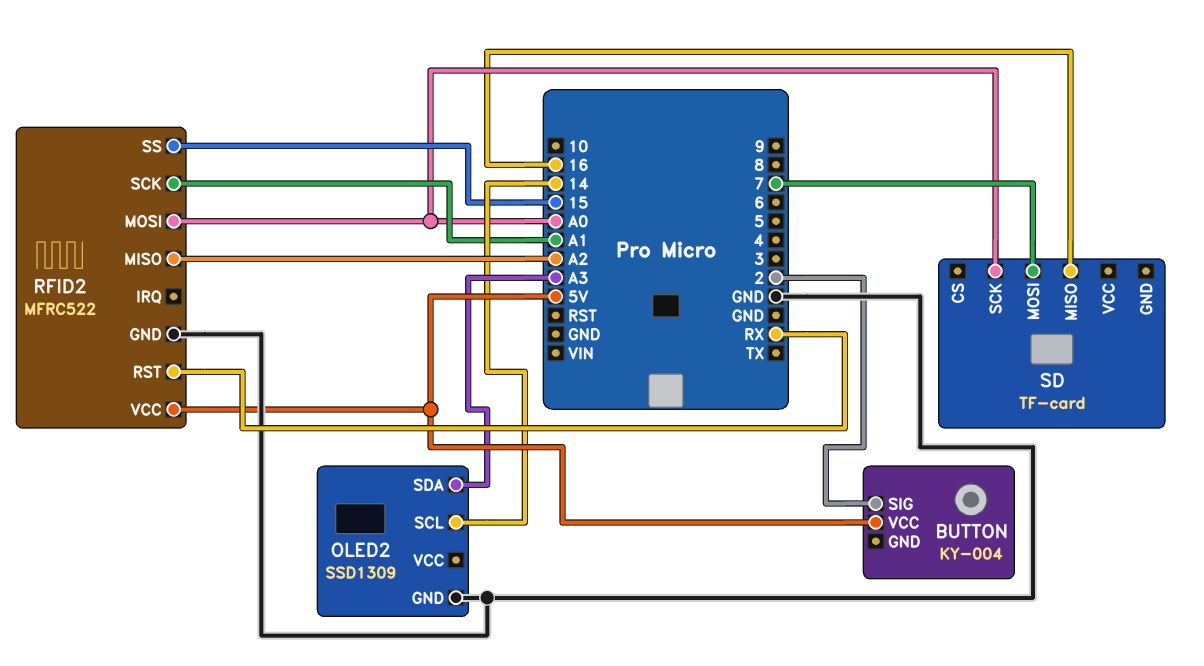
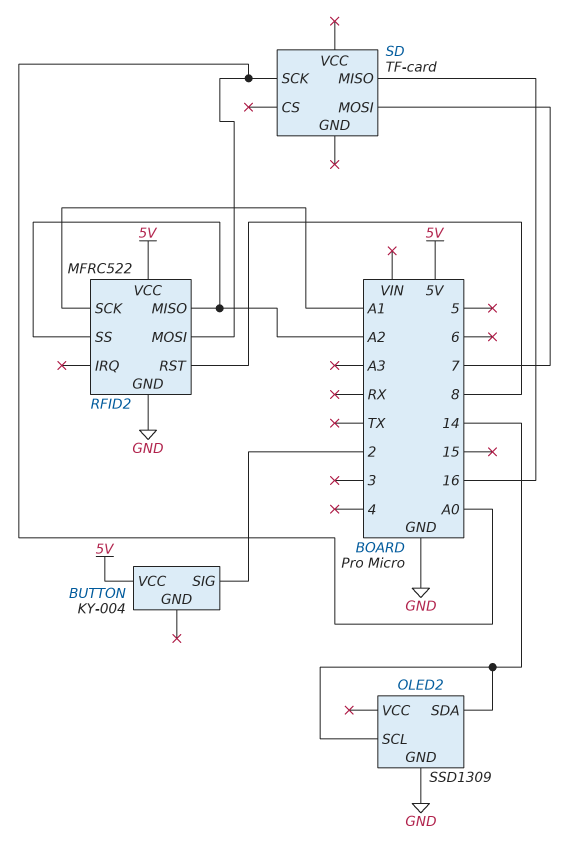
OLED2 pin SDA: A3 -> 14
RFID2 pin RST: RX -> 8
RFID2 pin SS: 15 -> A2

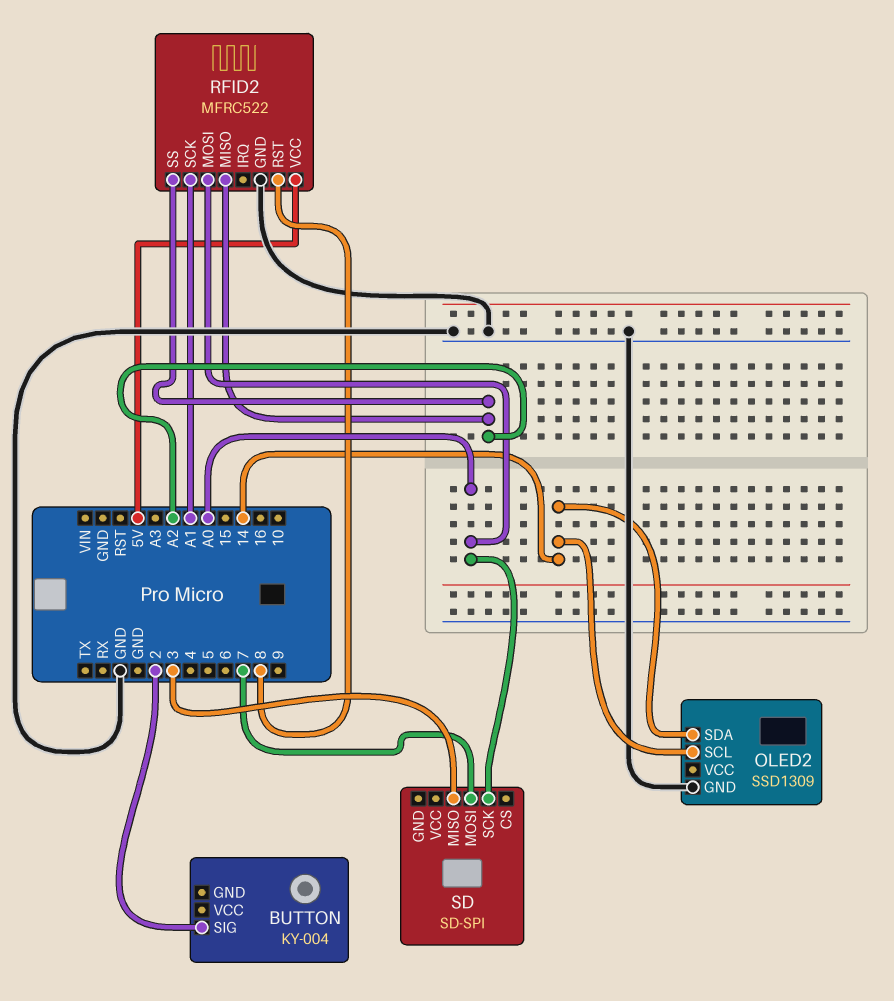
BUTTON pin VCC: 5V -> none
SD: TF-card -> SD-SPI
SD pin MISO: 16 -> 3

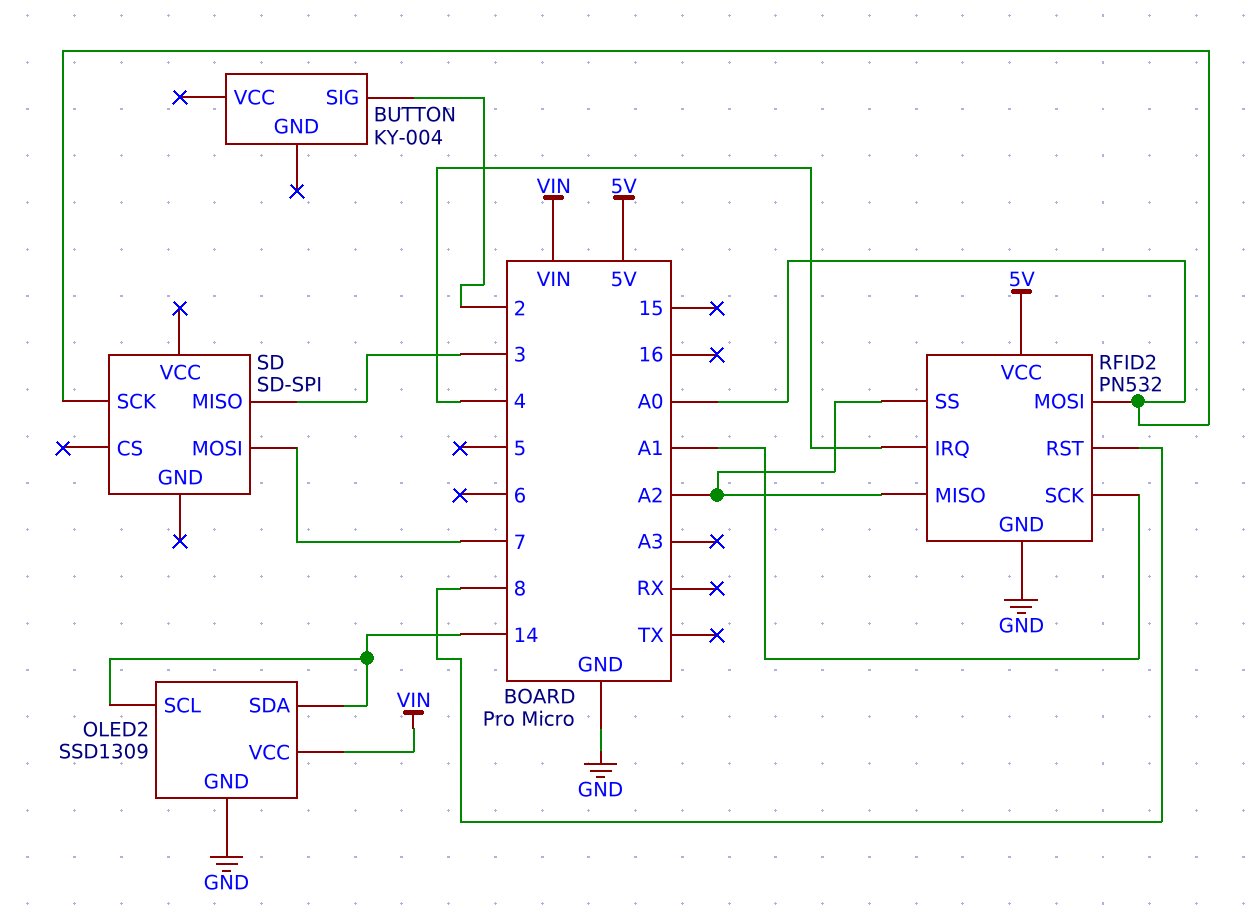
OLED2 pin VCC: none -> VIN
RFID2: MFRC522 -> PN532
RFID2 pin IRQ: none -> 4

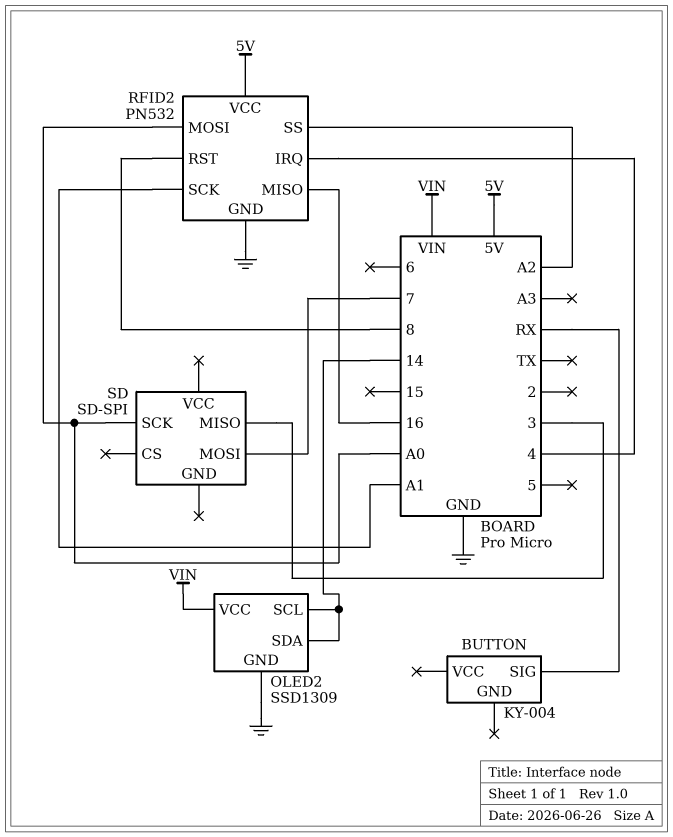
BUTTON pin SIG: 2 -> RX
RFID2 pin MISO: A2 -> 16

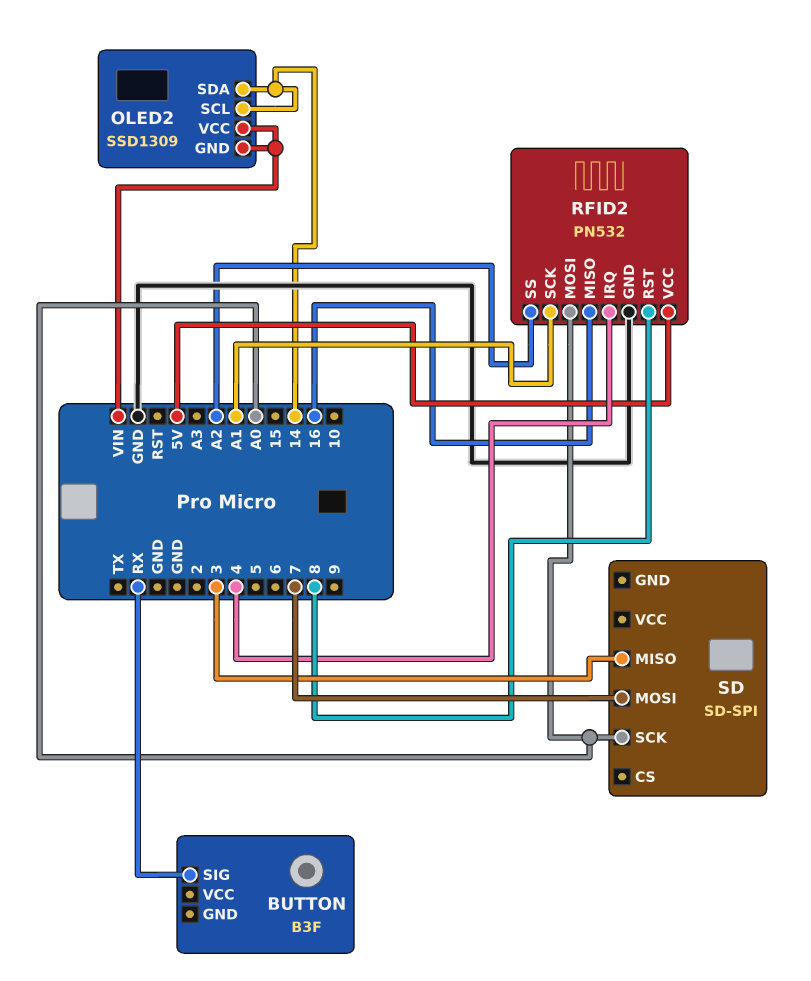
BUTTON: KY-004 -> B3F
OLED2 pin GND: GND -> VIN

